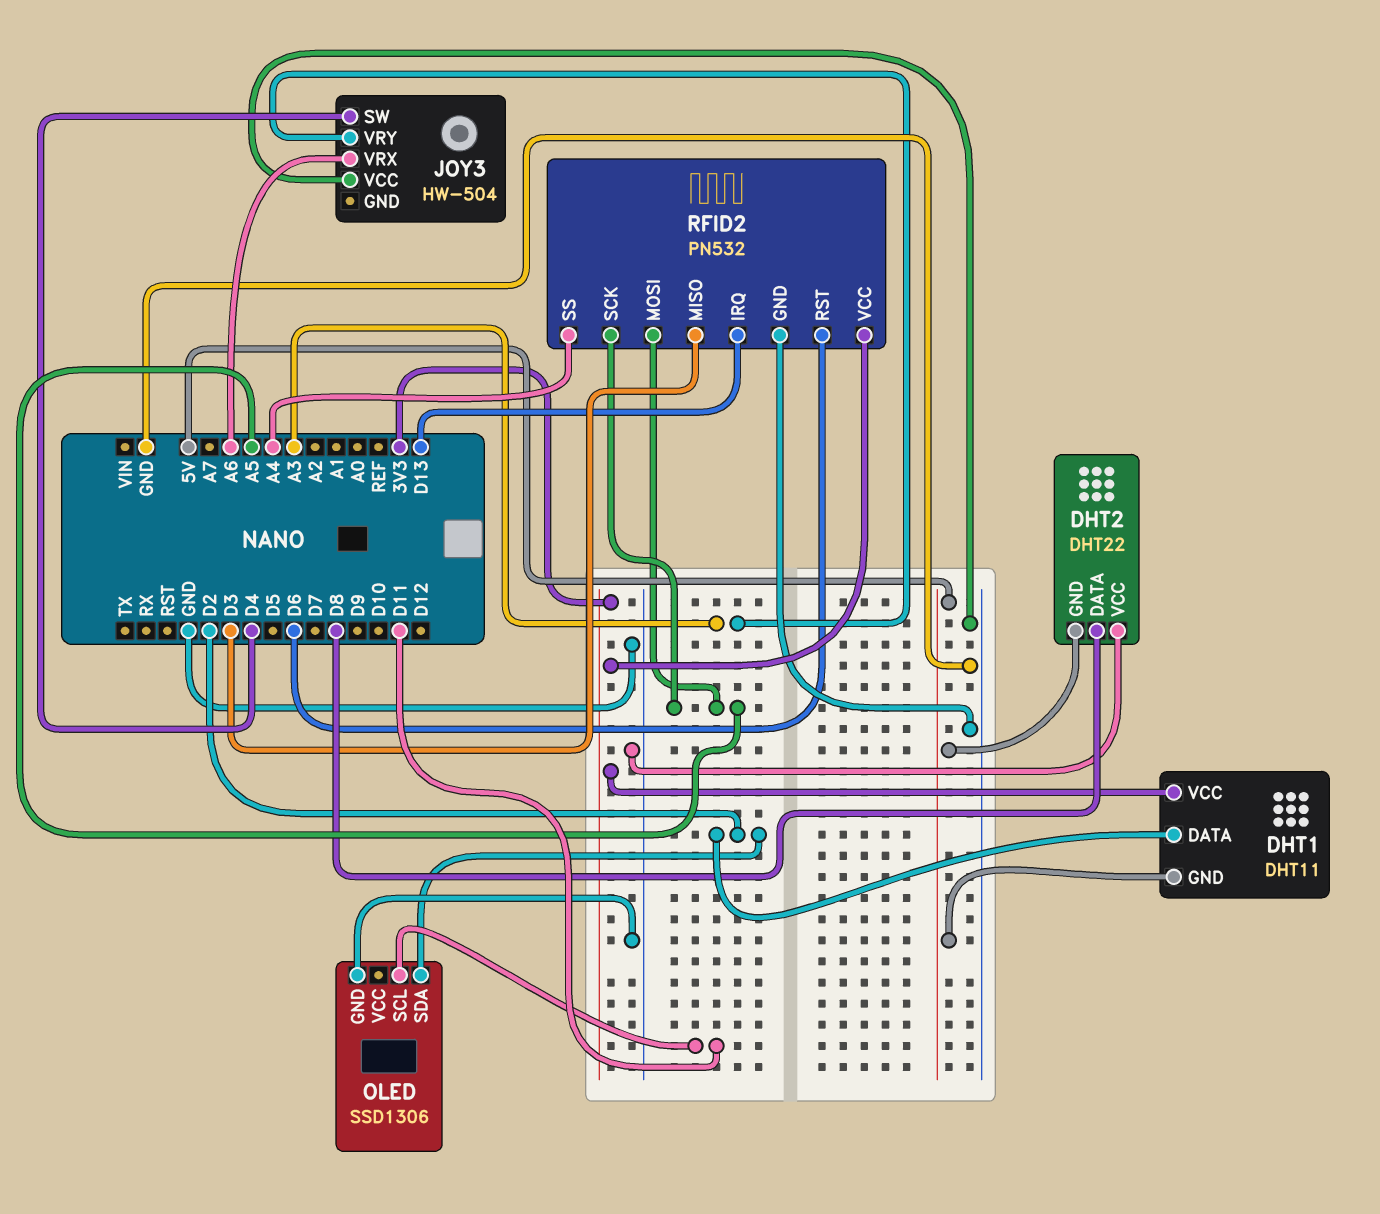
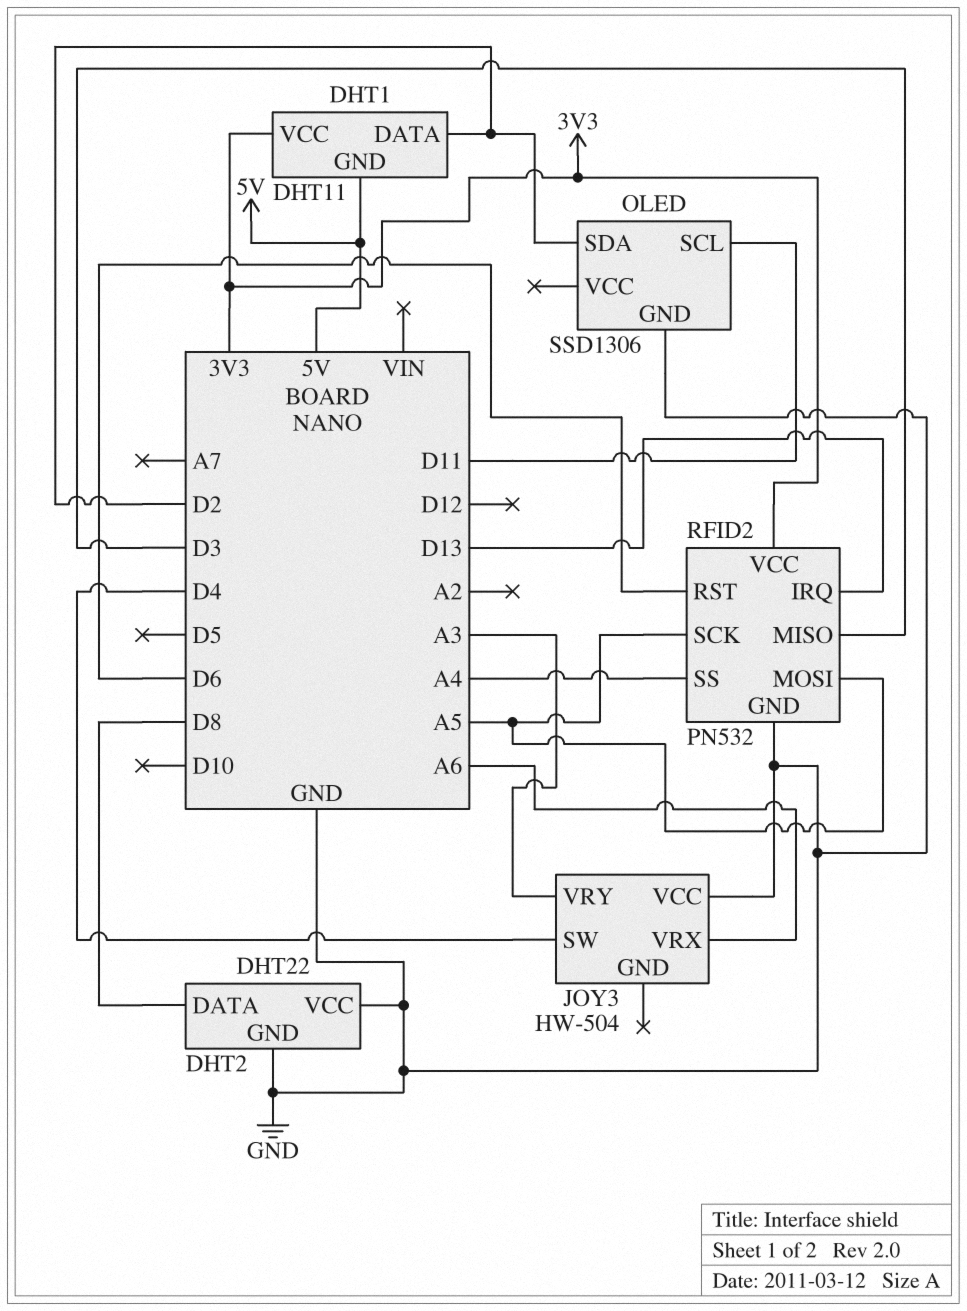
DHT2 pin GND: 5V -> GND

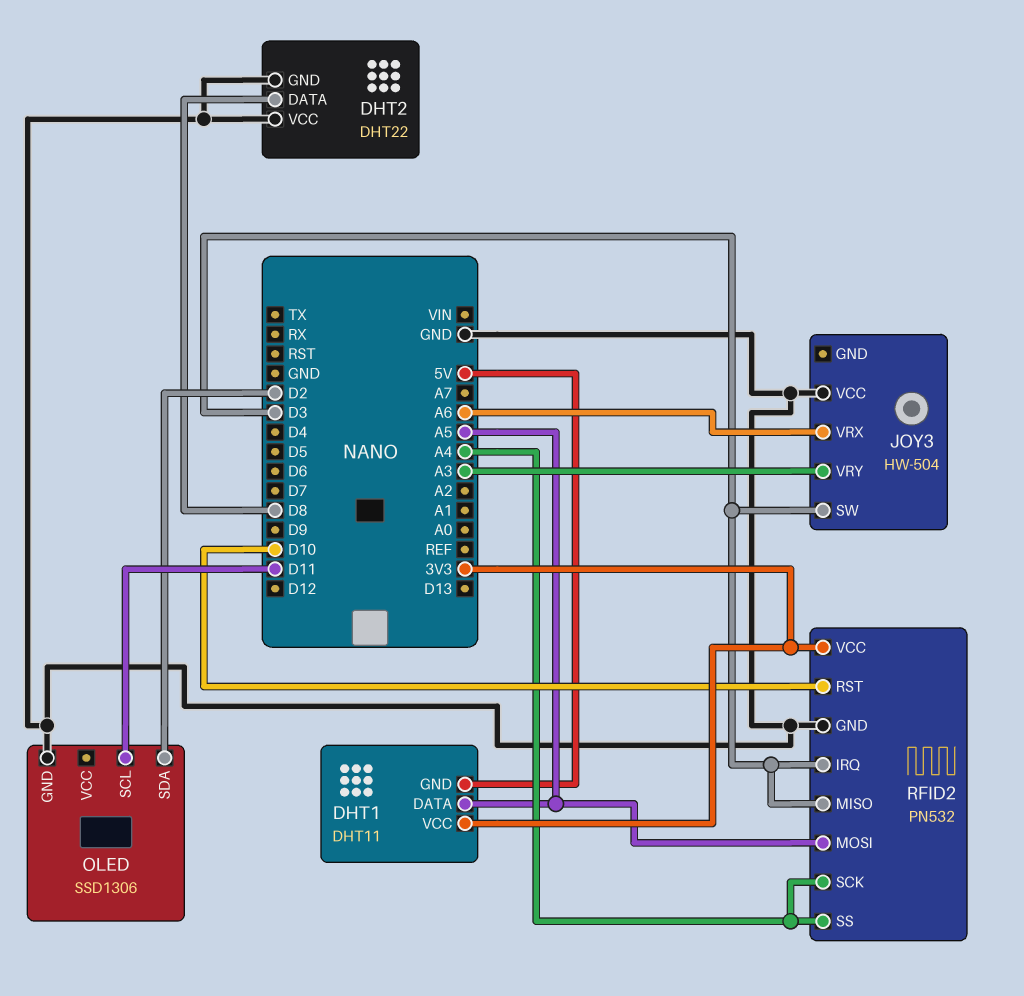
DHT1 pin DATA: D2 -> A5
JOY3 pin SW: D4 -> D3
RFID2 pin IRQ: D13 -> D3
RFID2 pin RST: D6 -> D10
RFID2 pin SCK: A5 -> A4

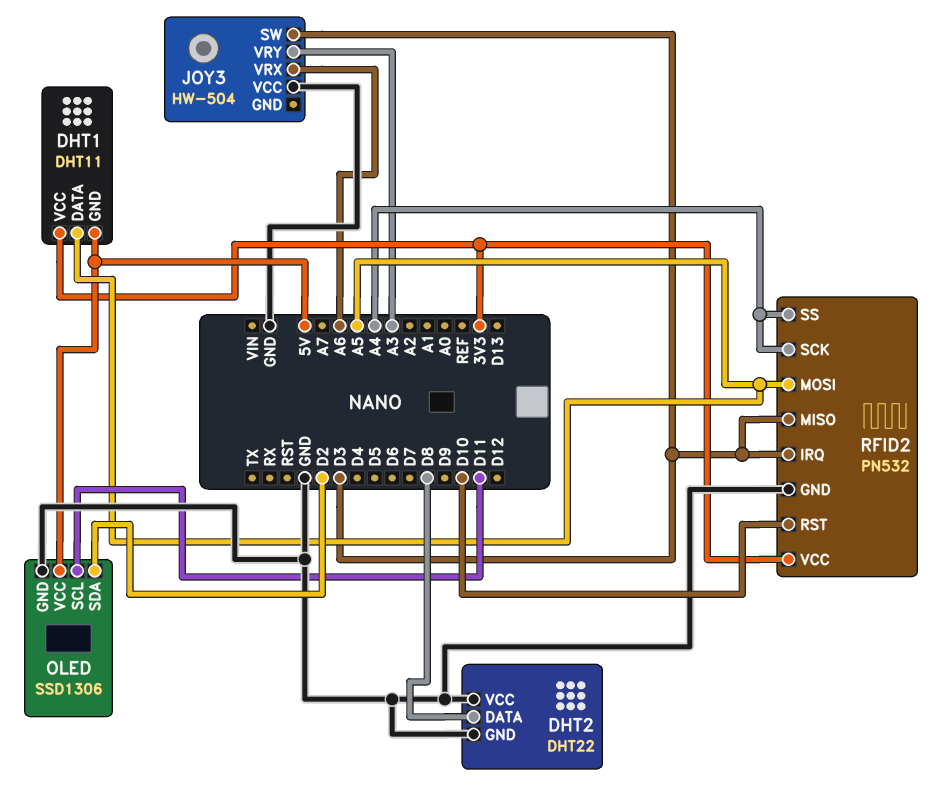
OLED pin VCC: none -> 5V

